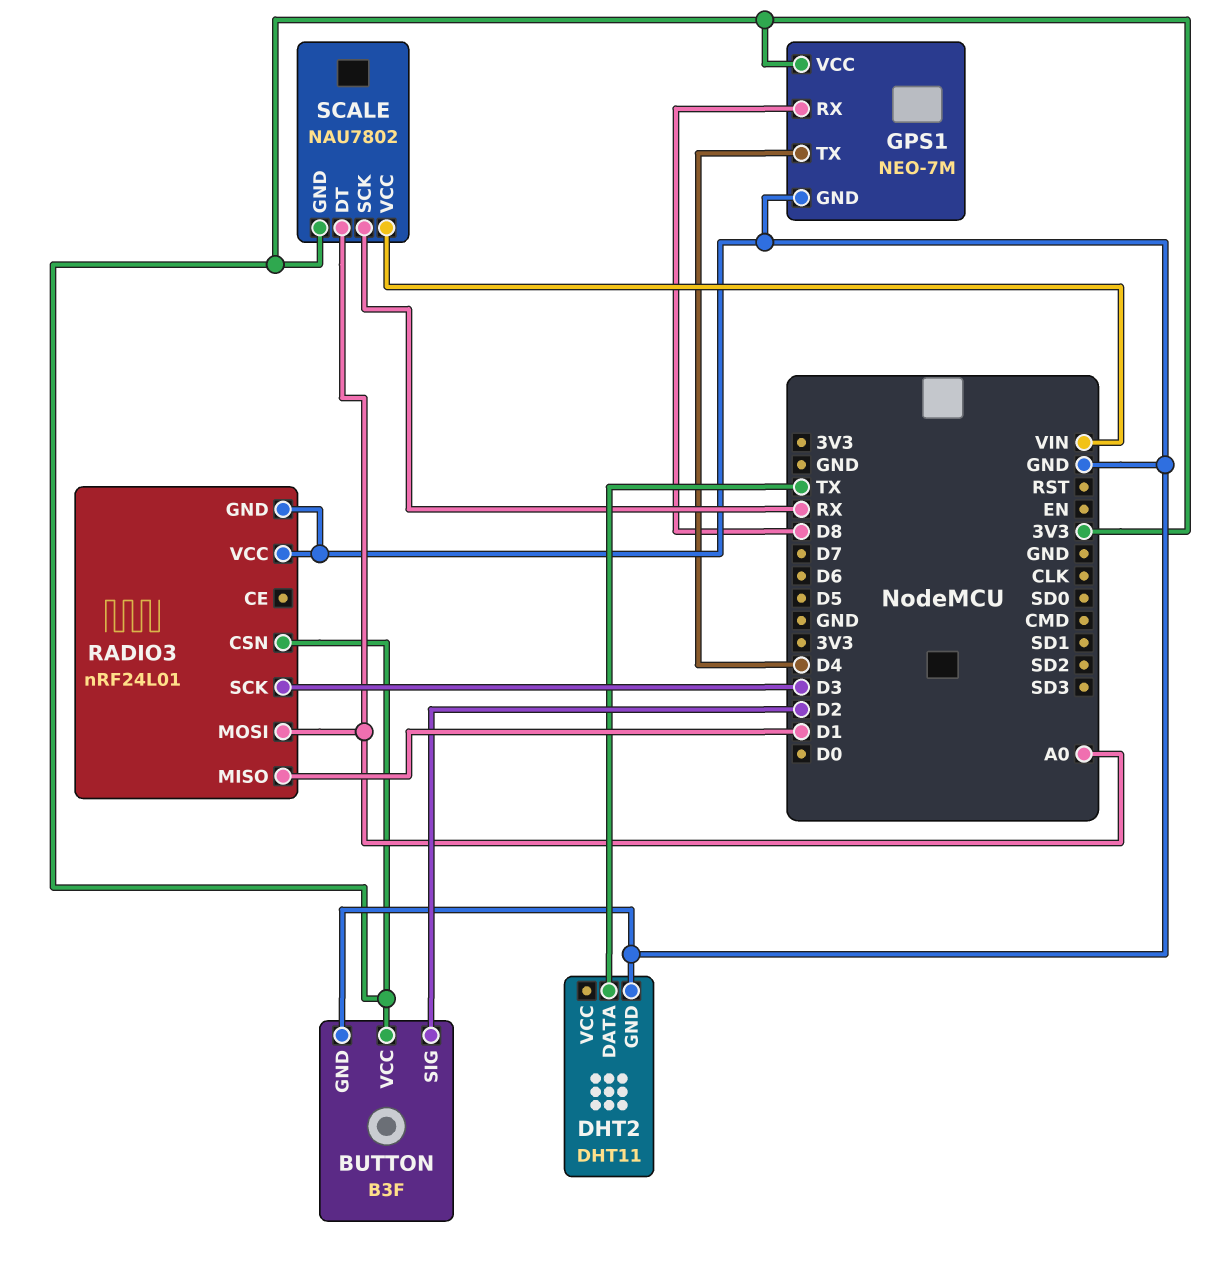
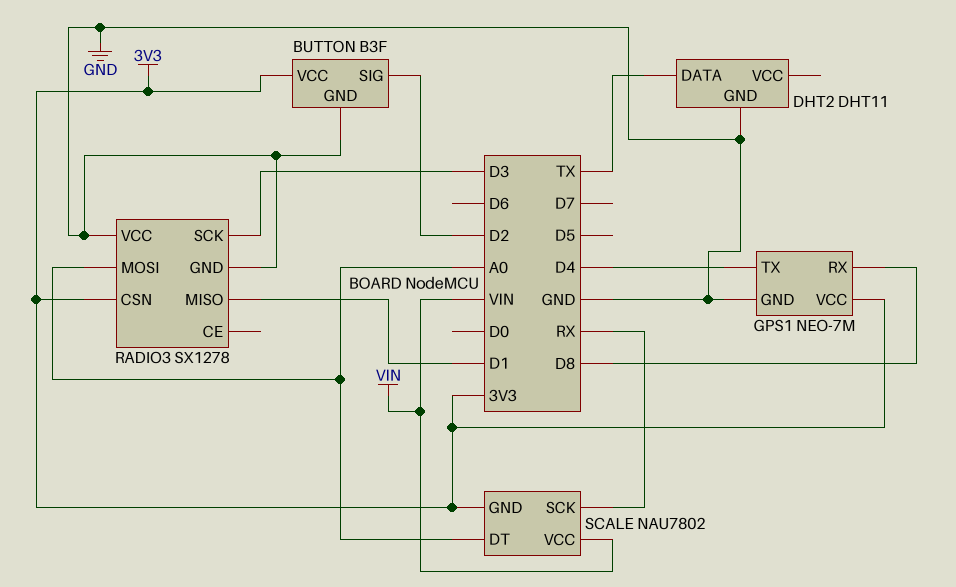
RADIO3: nRF24L01 -> SX1278

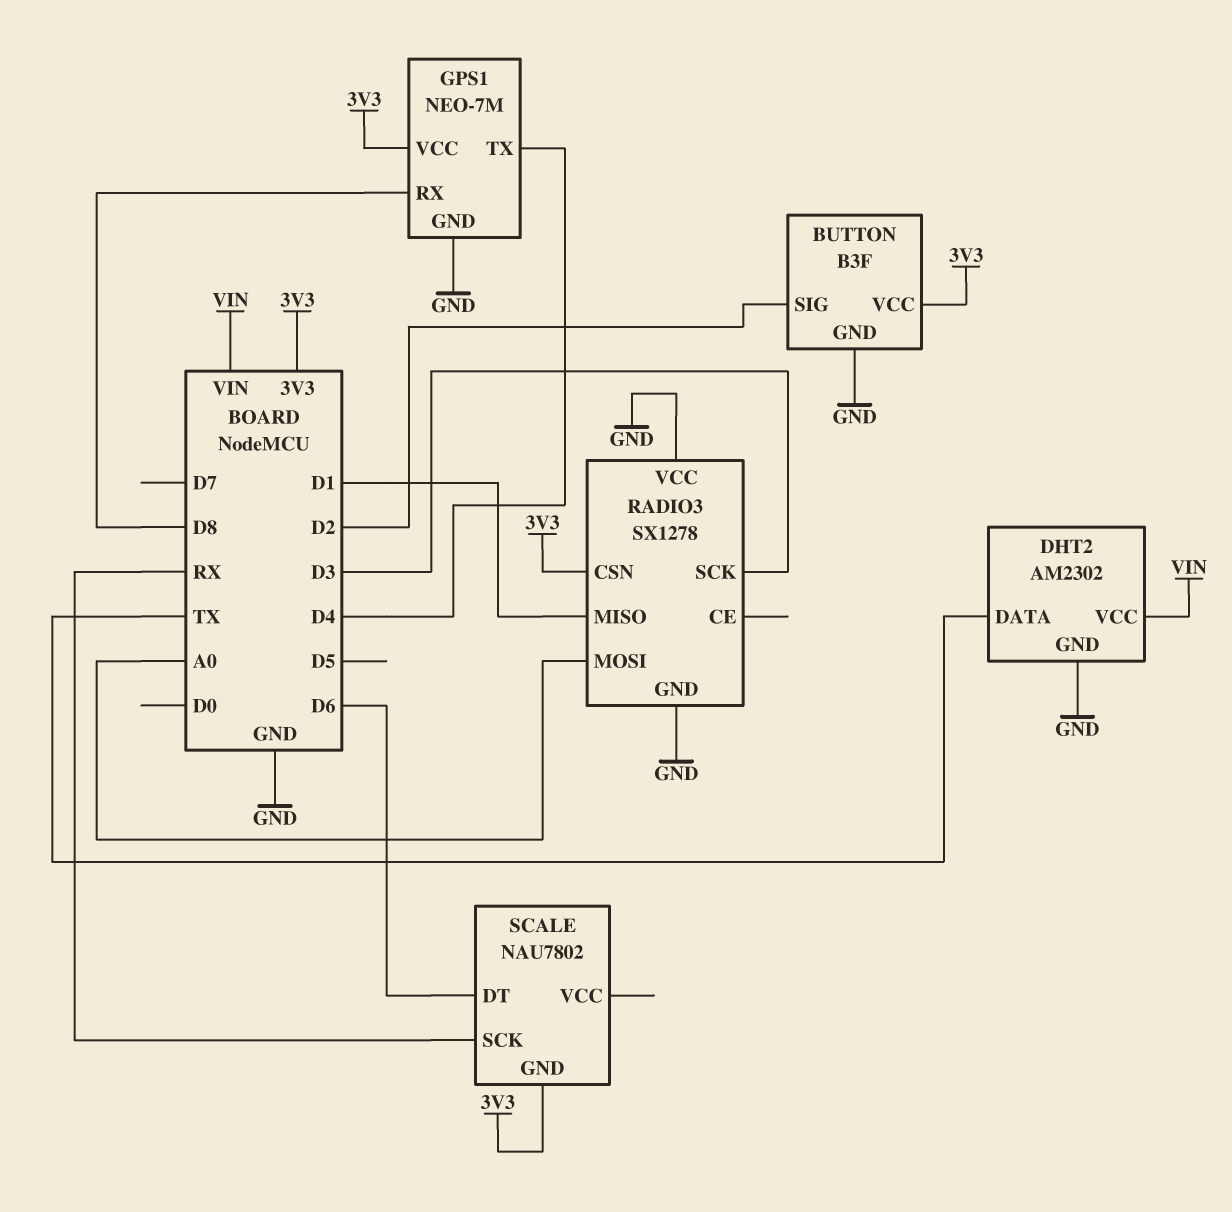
DHT2: DHT11 -> AM2302
DHT2 pin VCC: none -> VIN
SCALE pin DT: A0 -> D6
SCALE pin VCC: VIN -> none

